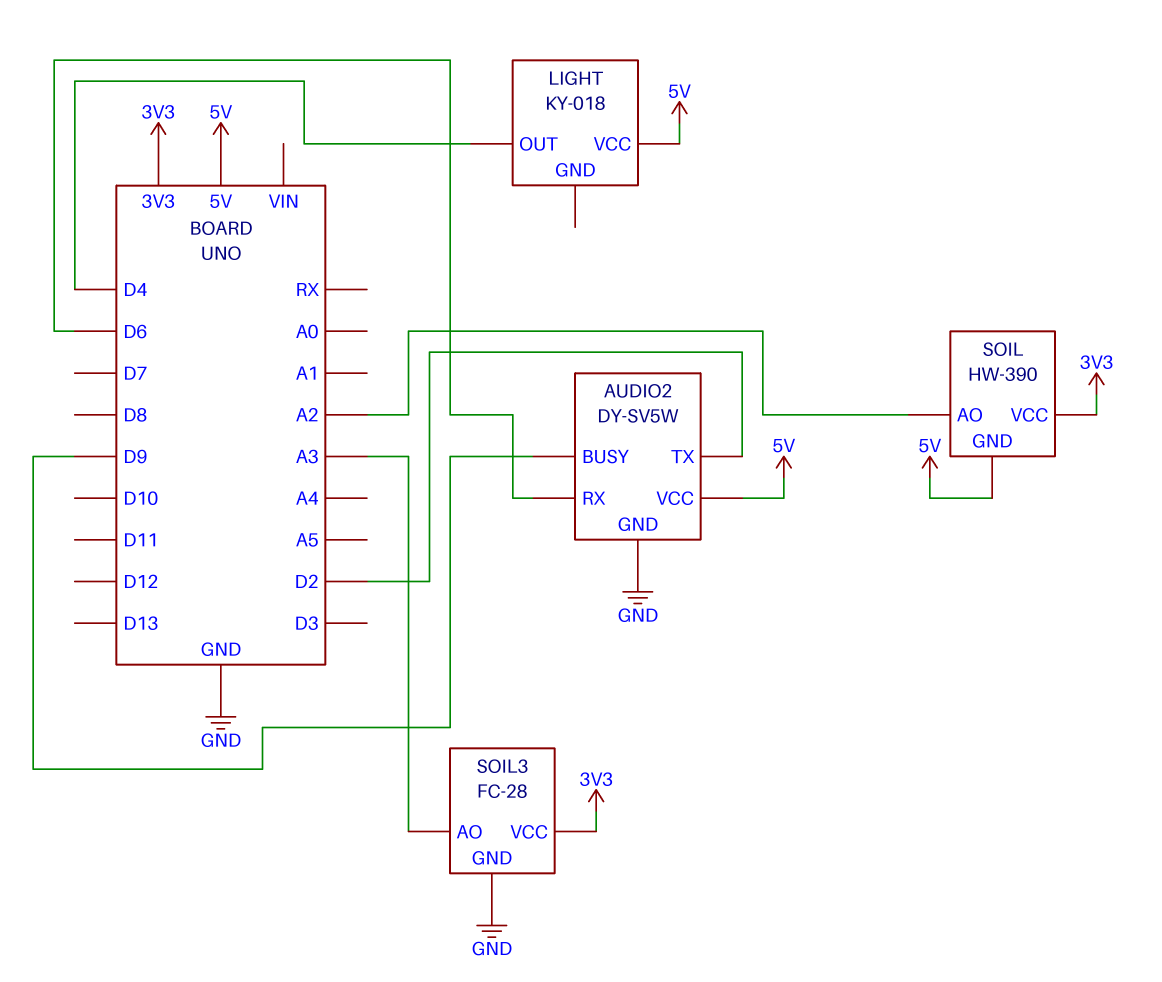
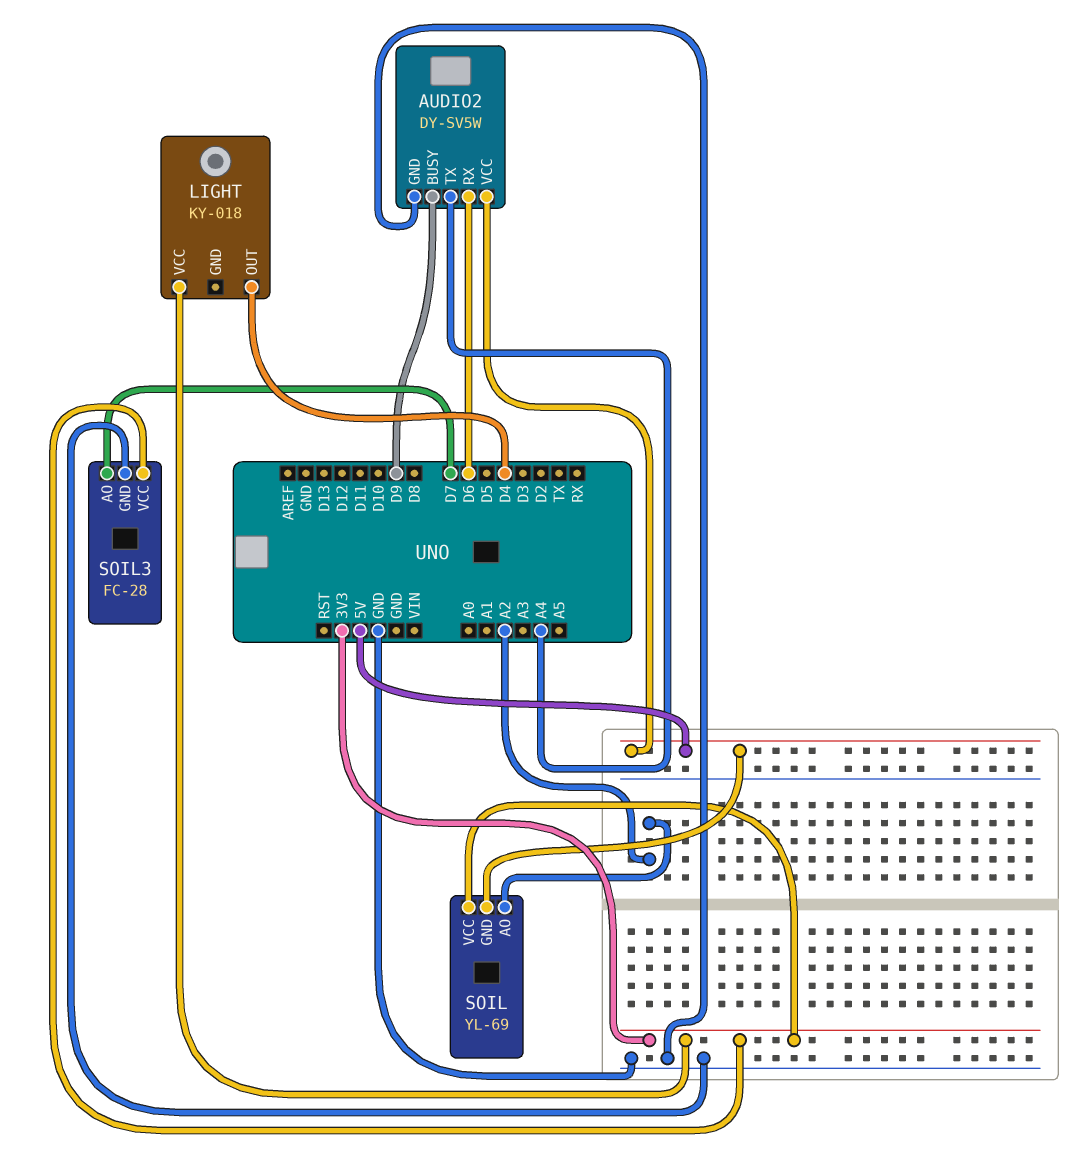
AUDIO2 pin TX: D2 -> A4
LIGHT pin VCC: 5V -> 3V3
SOIL: HW-390 -> YL-69
SOIL3 pin AO: A3 -> D7

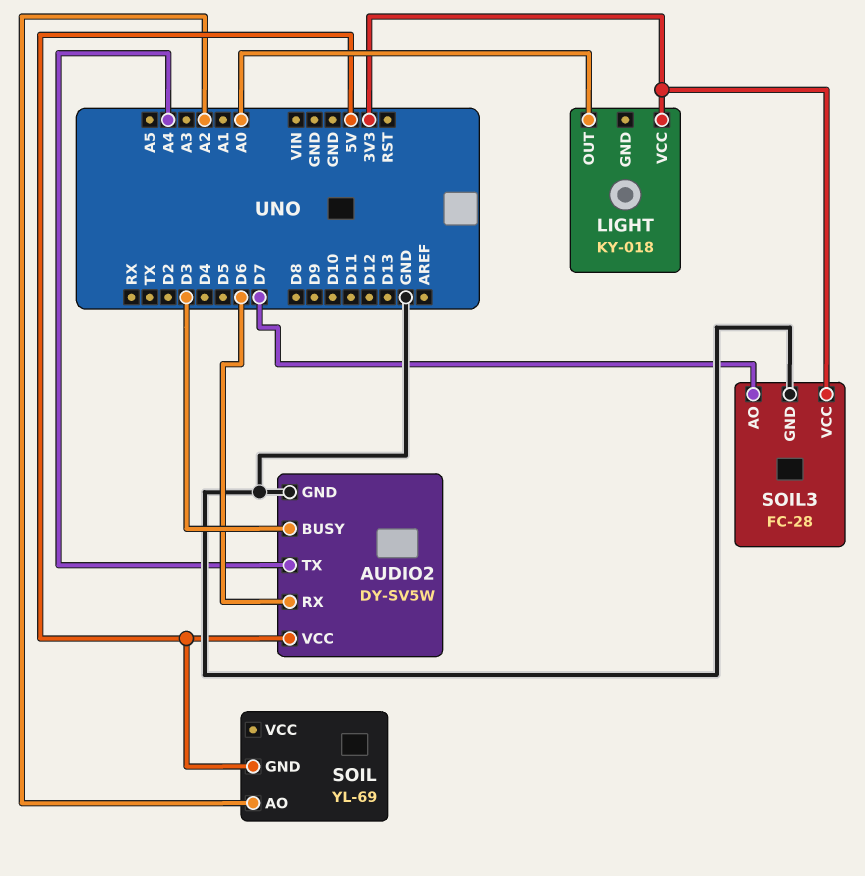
AUDIO2 pin BUSY: D9 -> D3
LIGHT pin OUT: D4 -> A0
SOIL pin VCC: 3V3 -> none

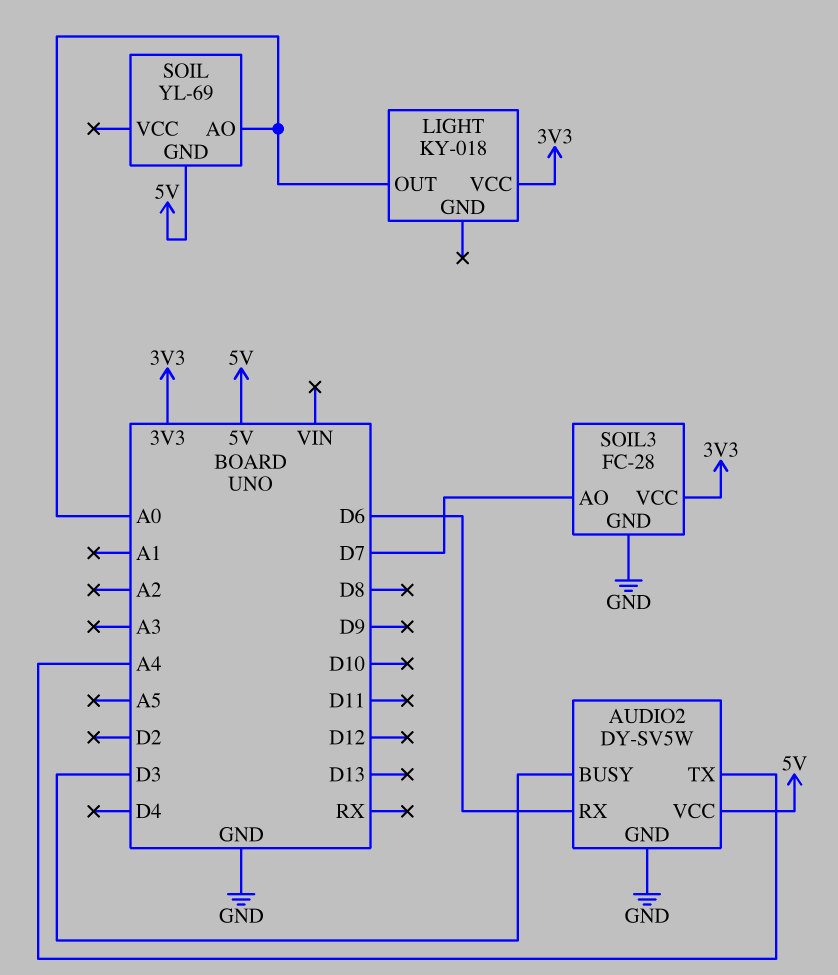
SOIL pin AO: A2 -> A0

